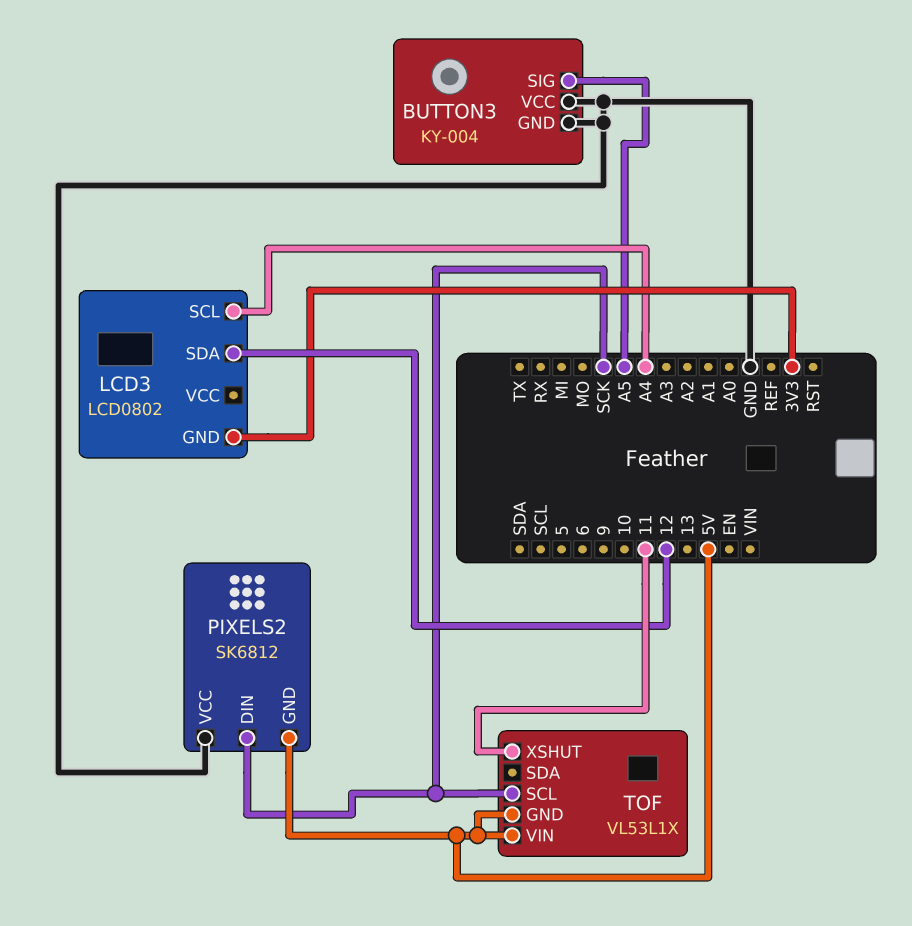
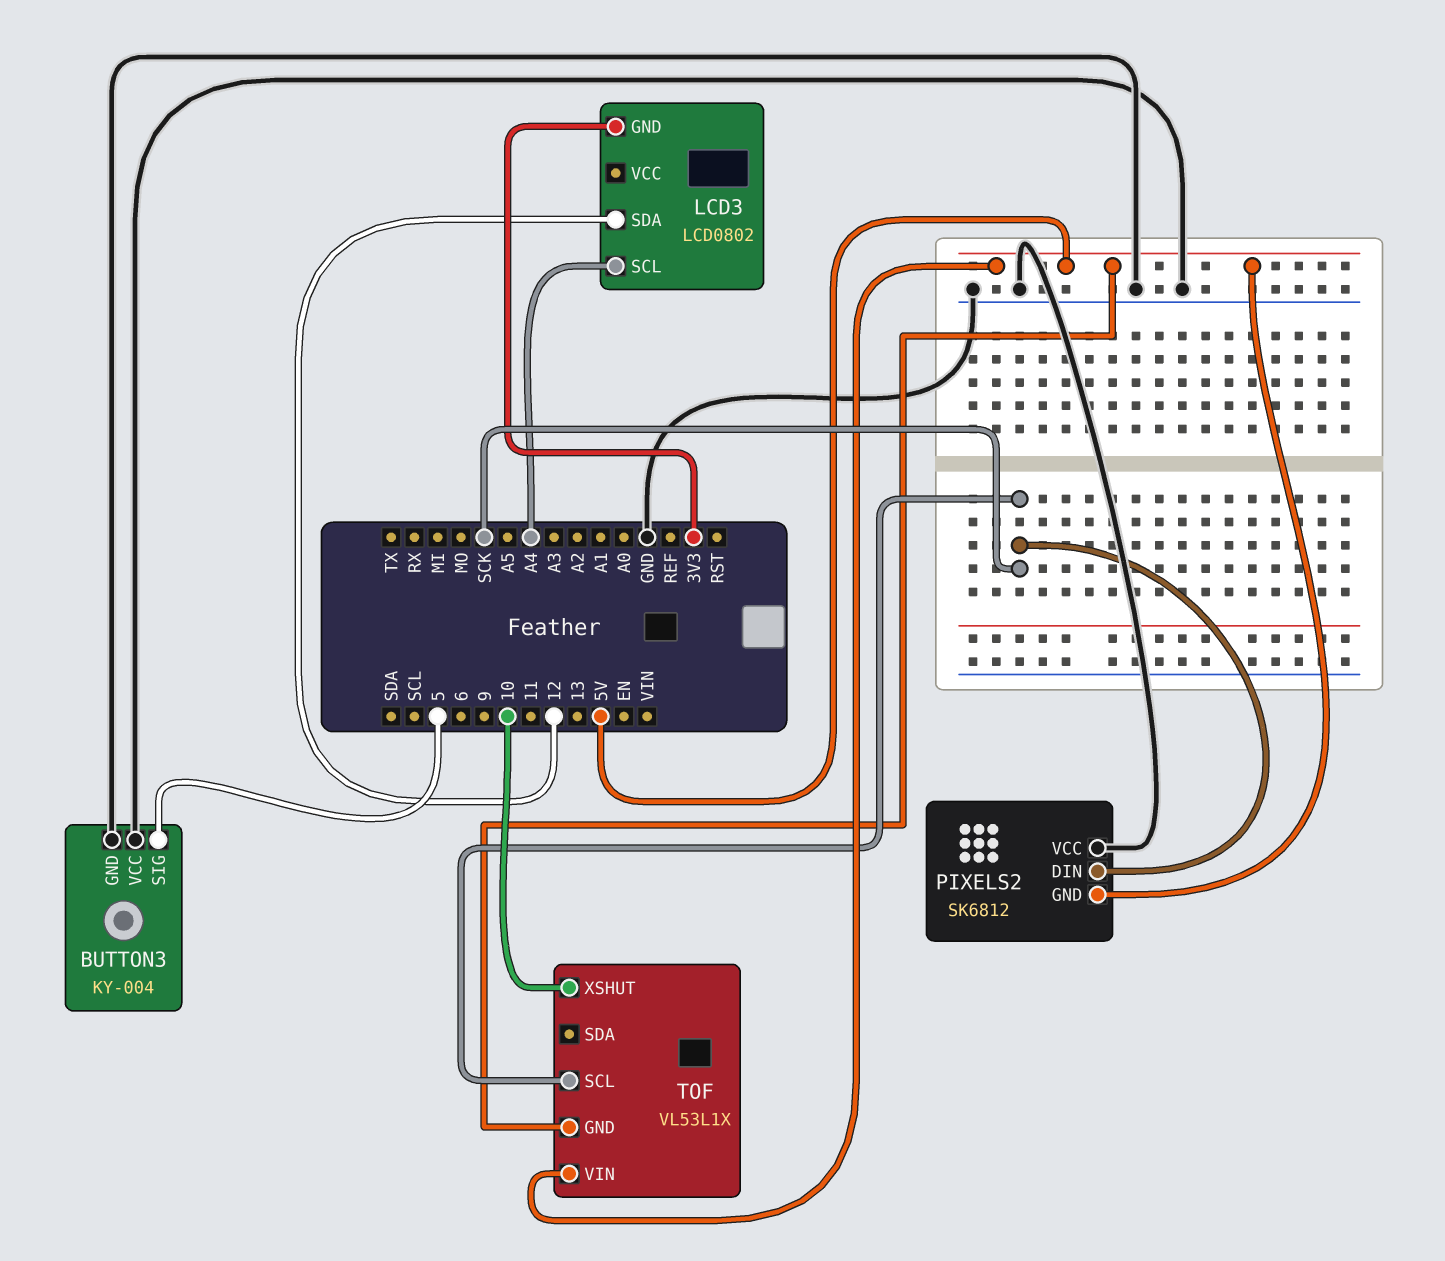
BUTTON3 pin SIG: A5 -> 5
TOF pin XSHUT: 11 -> 10

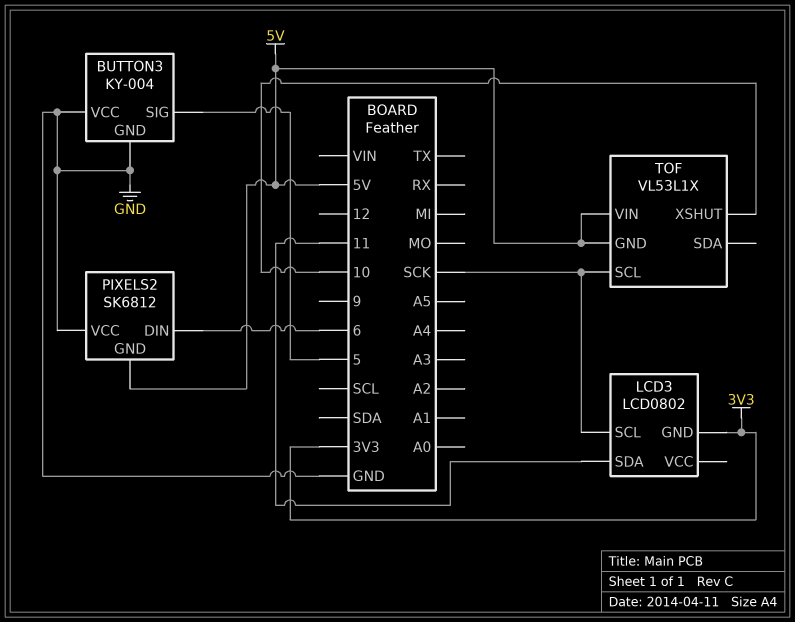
LCD3 pin SCL: A4 -> SCK
LCD3 pin SDA: 12 -> 11
PIXELS2 pin DIN: SCK -> 6

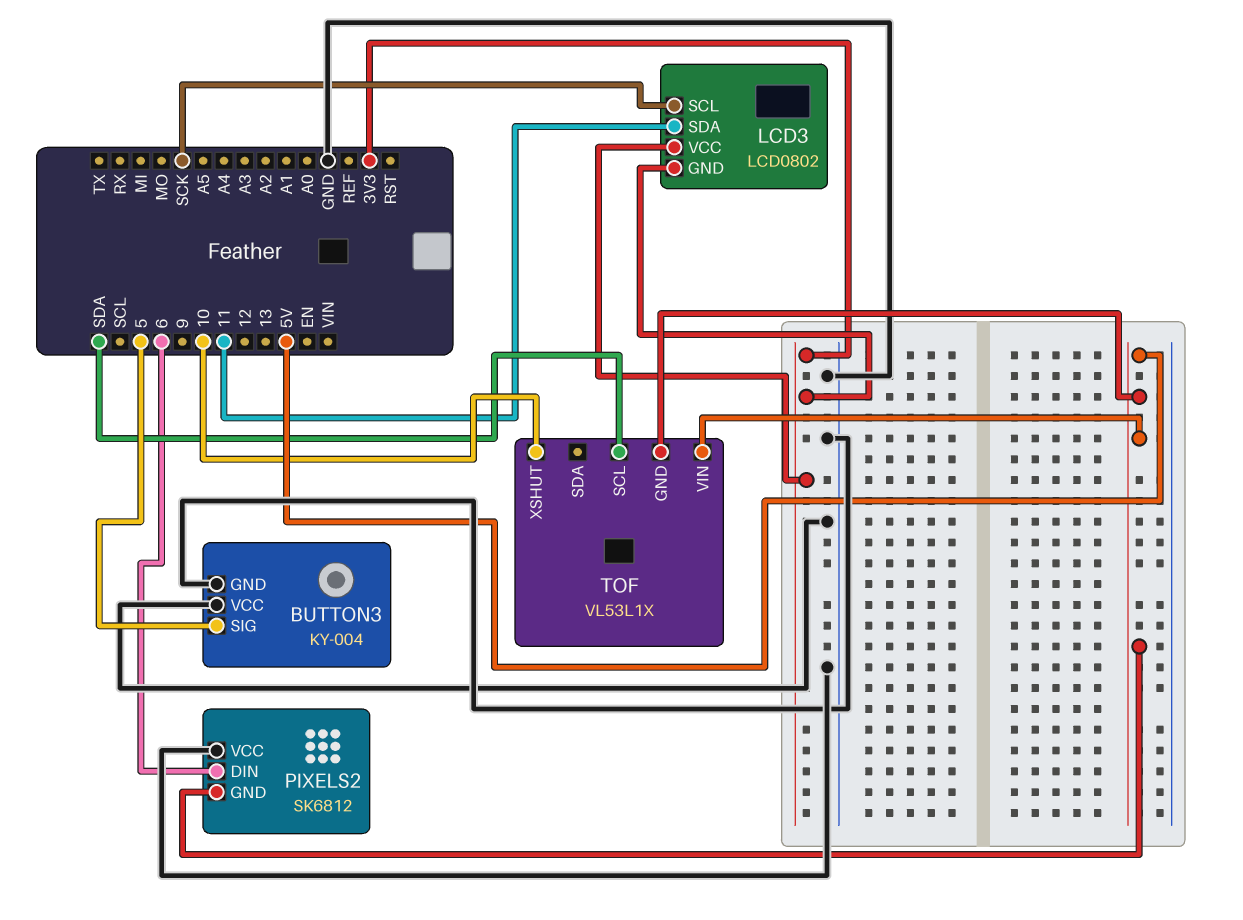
LCD3 pin VCC: none -> 3V3
TOF pin SCL: SCK -> SDA

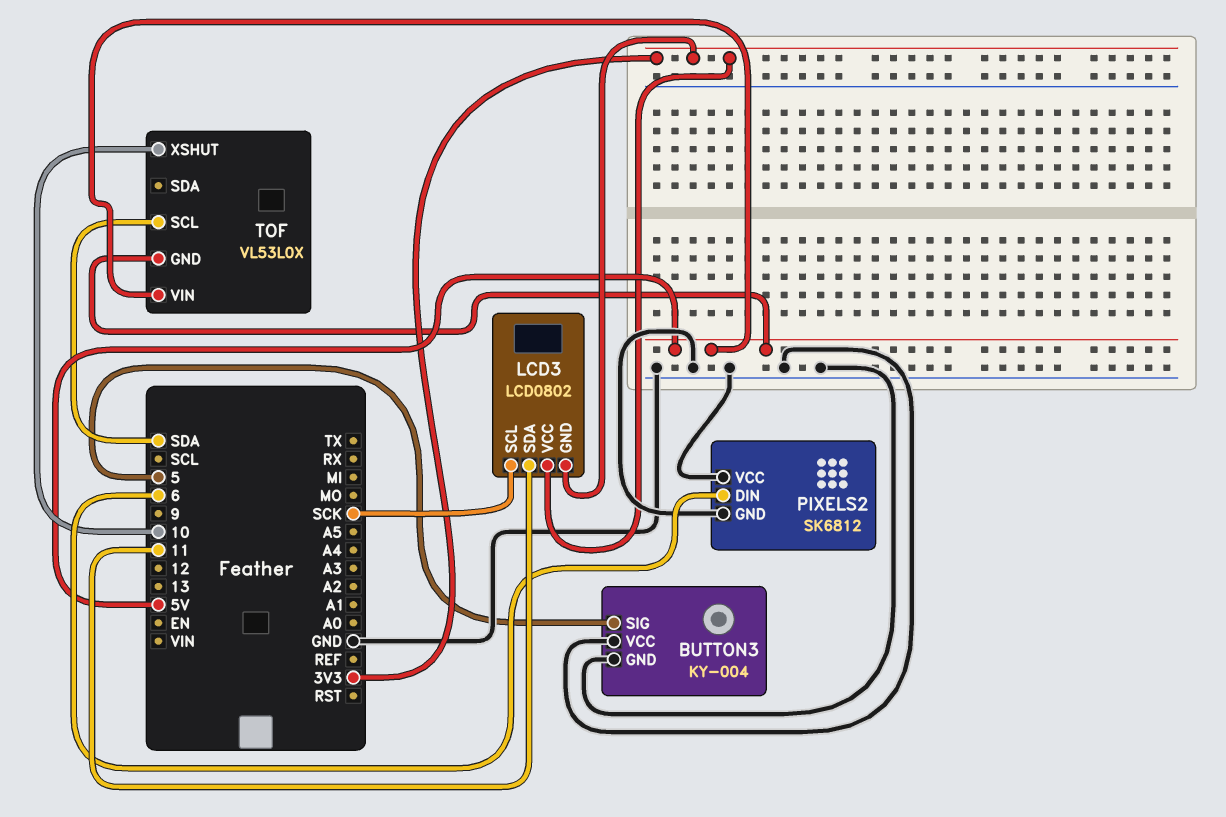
PIXELS2 pin GND: 5V -> GND
TOF: VL53L1X -> VL53L0X

